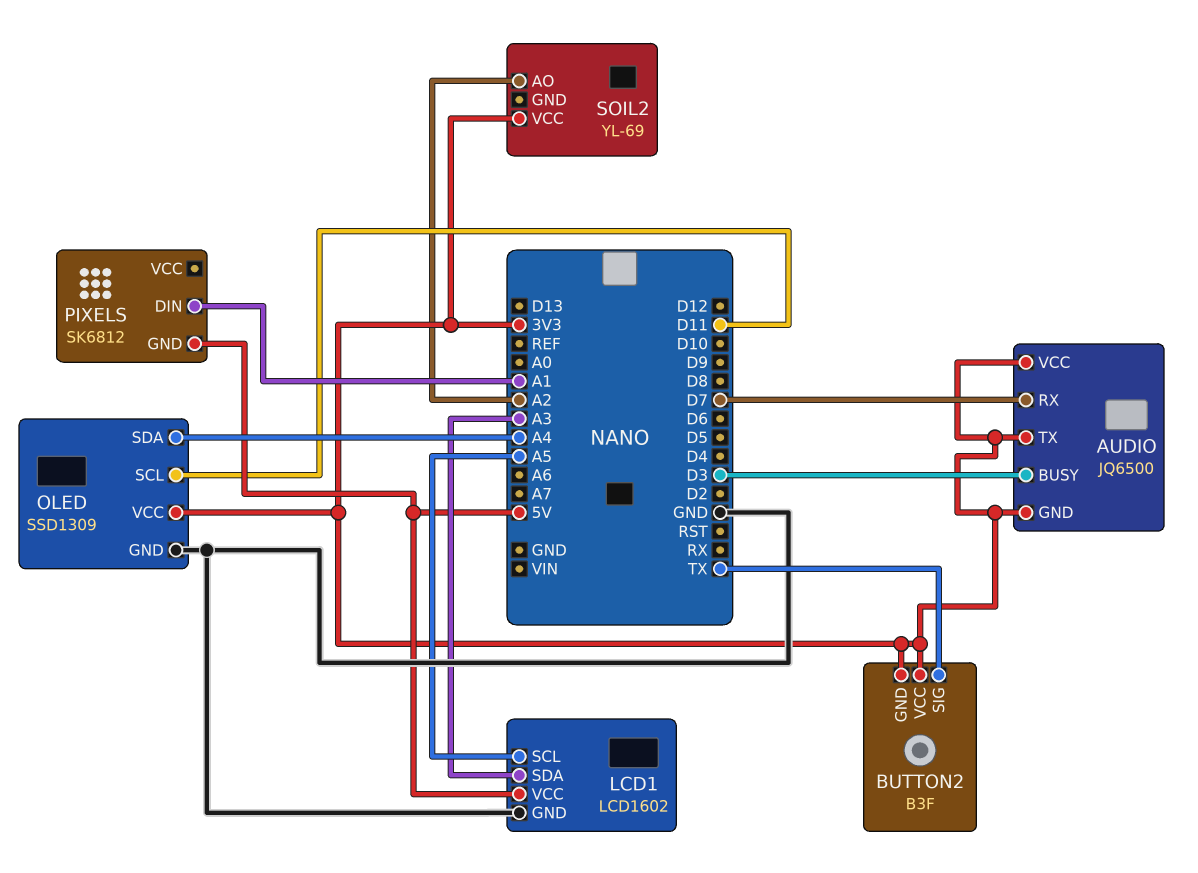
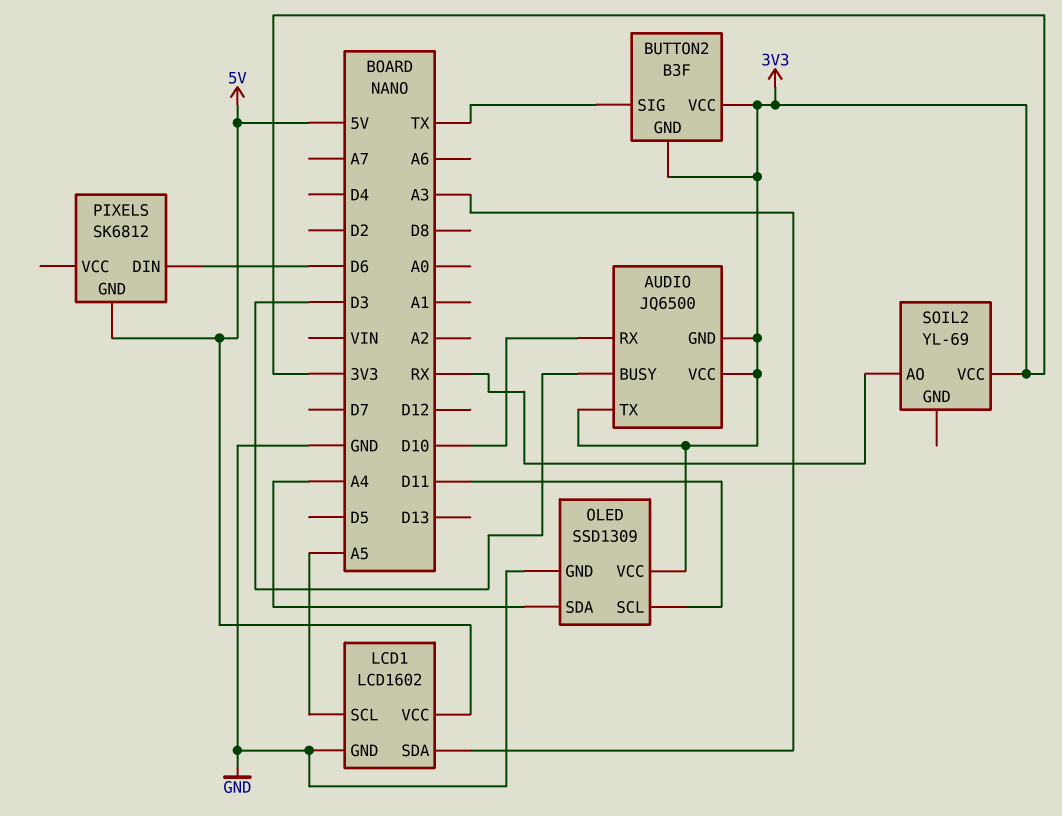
AUDIO pin RX: D7 -> D10
PIXELS pin DIN: A1 -> D6
SOIL2 pin AO: A2 -> RX

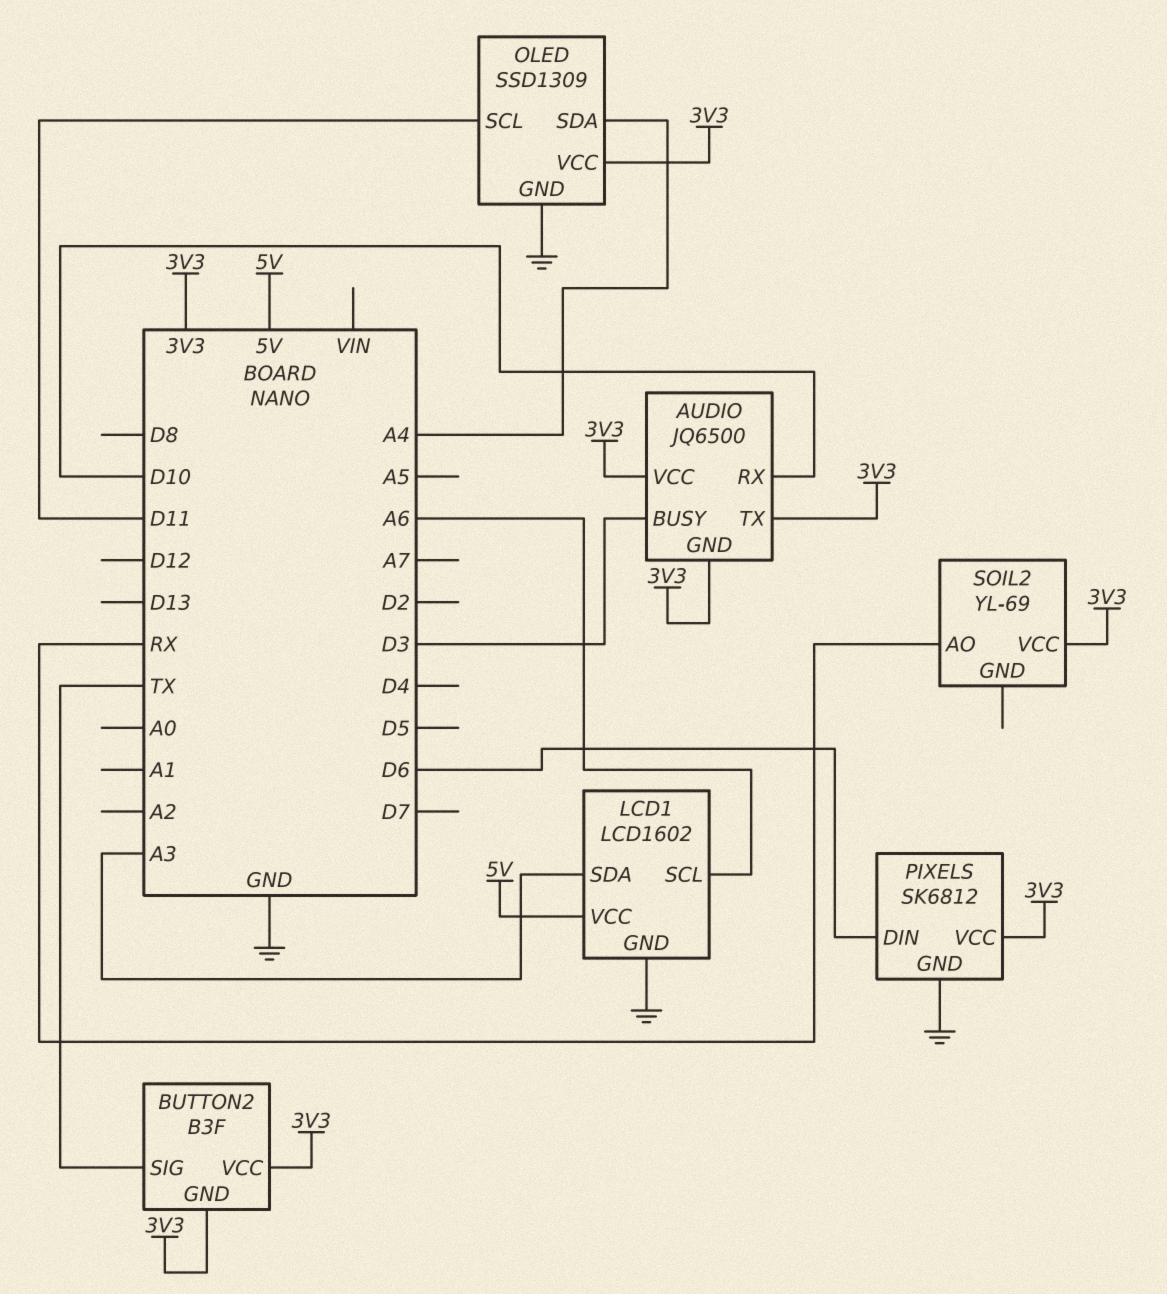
LCD1 pin SCL: A5 -> A6
PIXELS pin GND: 5V -> GND
PIXELS pin VCC: none -> 3V3

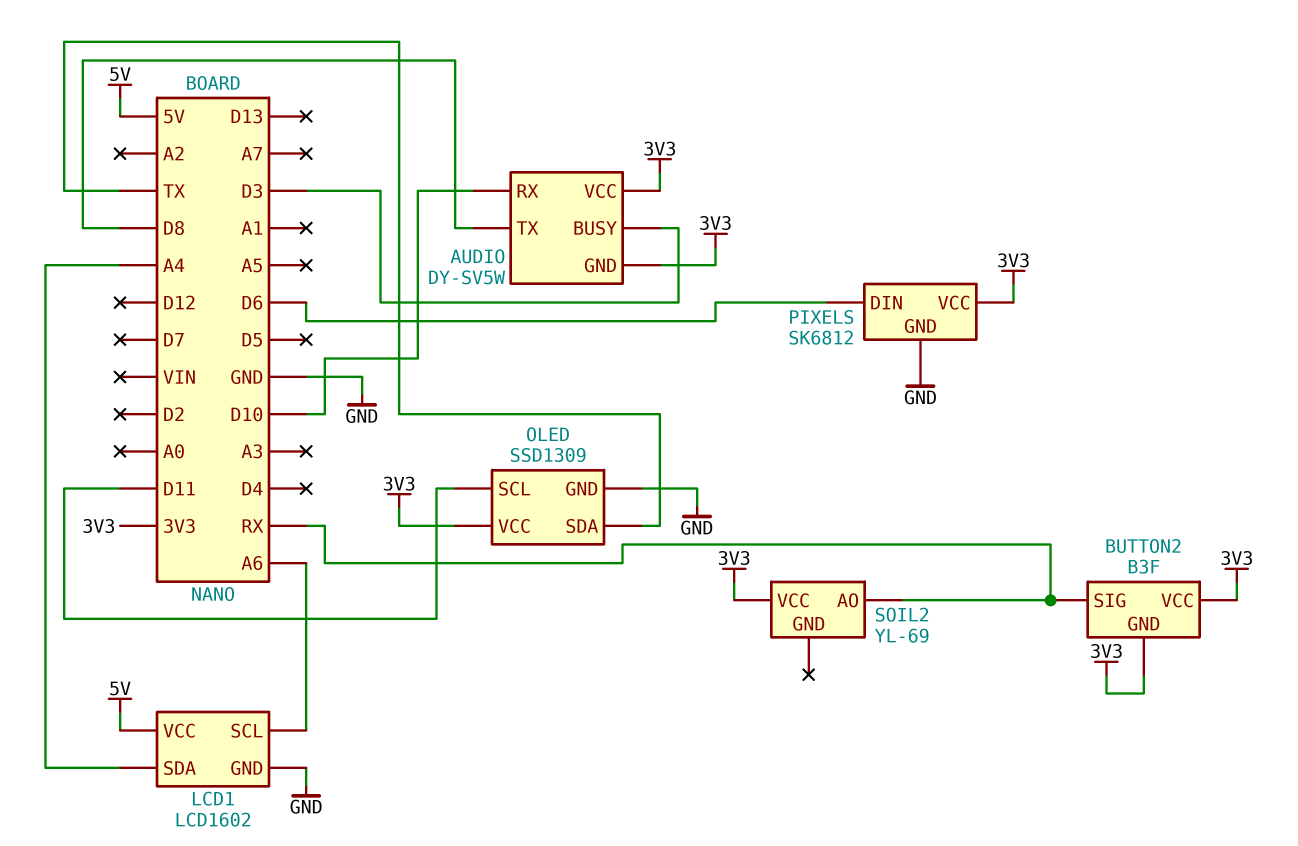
AUDIO: JQ6500 -> DY-SV5W
AUDIO pin TX: 3V3 -> D8
BUTTON2 pin SIG: TX -> RX
LCD1 pin SDA: A3 -> A4
OLED pin SDA: A4 -> TX

